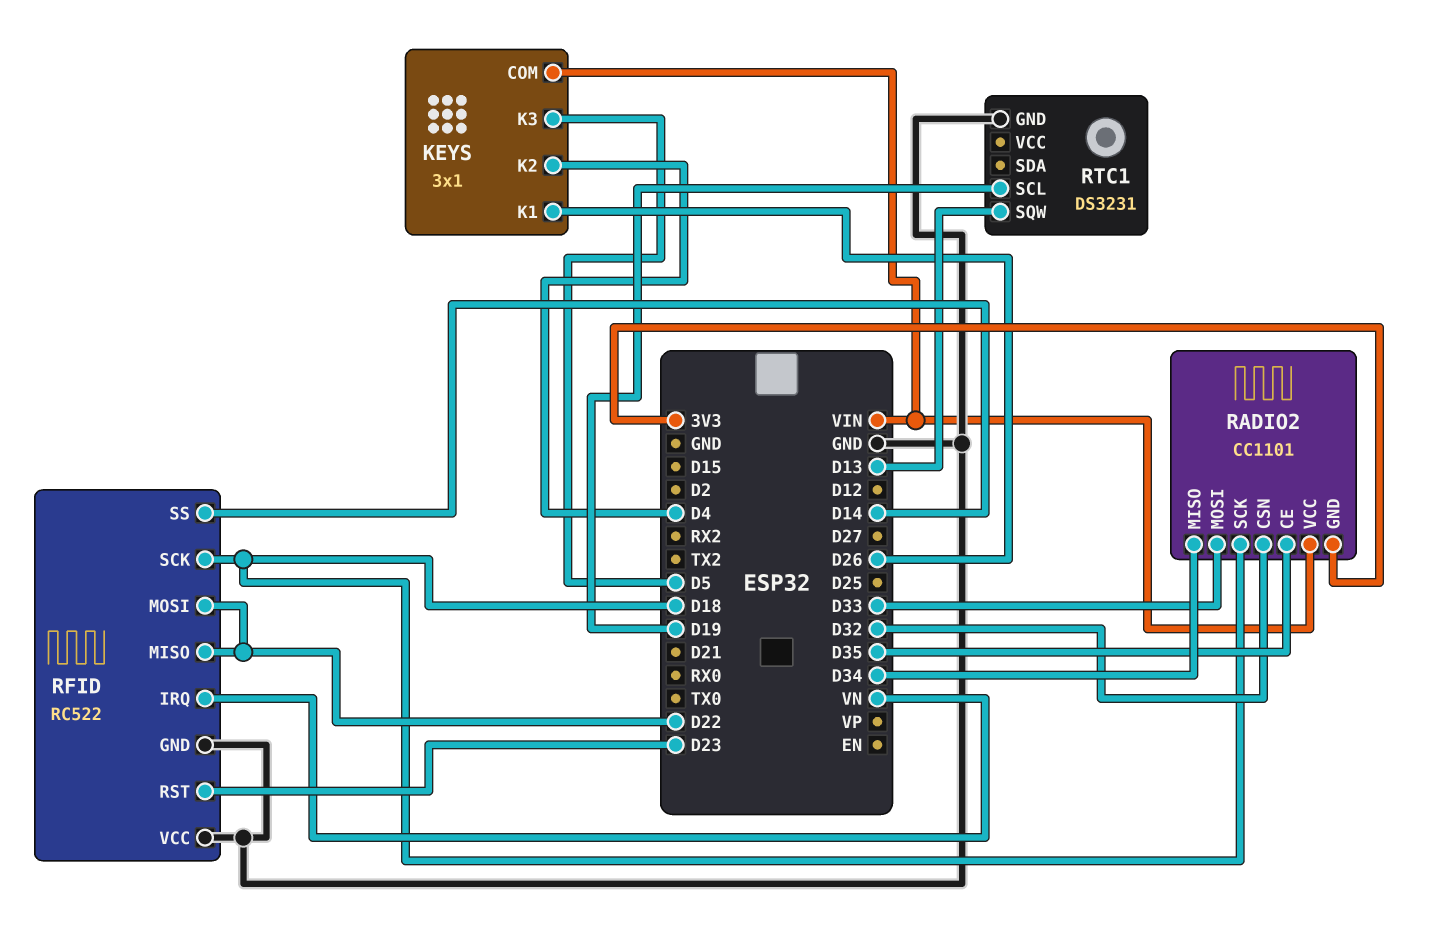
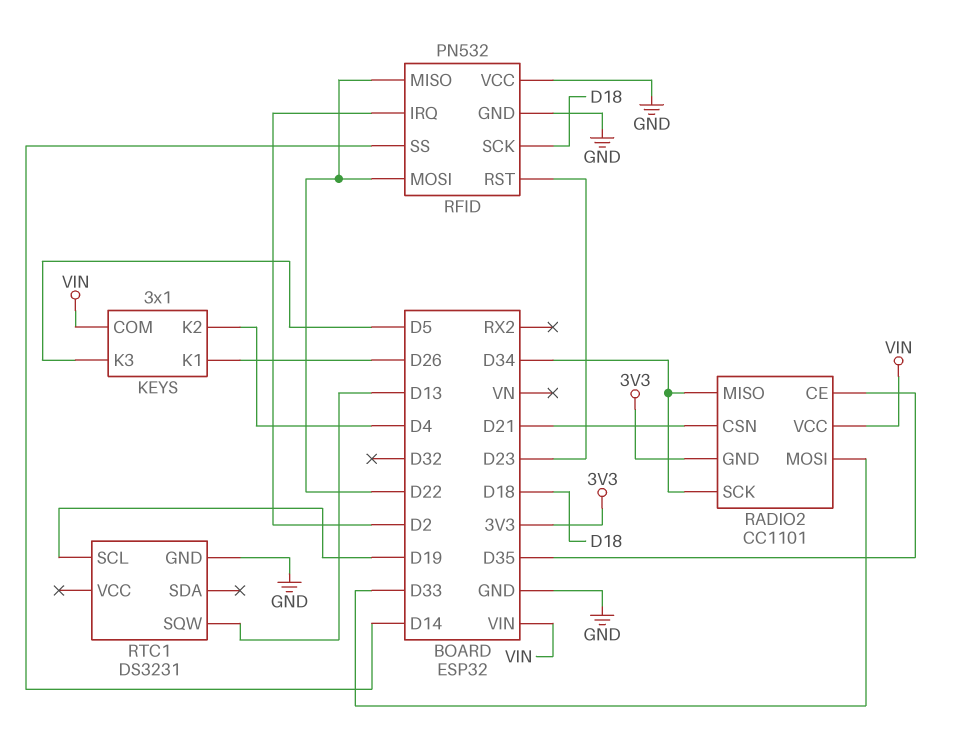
RADIO2 pin CSN: D32 -> D21
RADIO2 pin SCK: D18 -> D34
RFID: RC522 -> PN532
RFID pin IRQ: VN -> D2

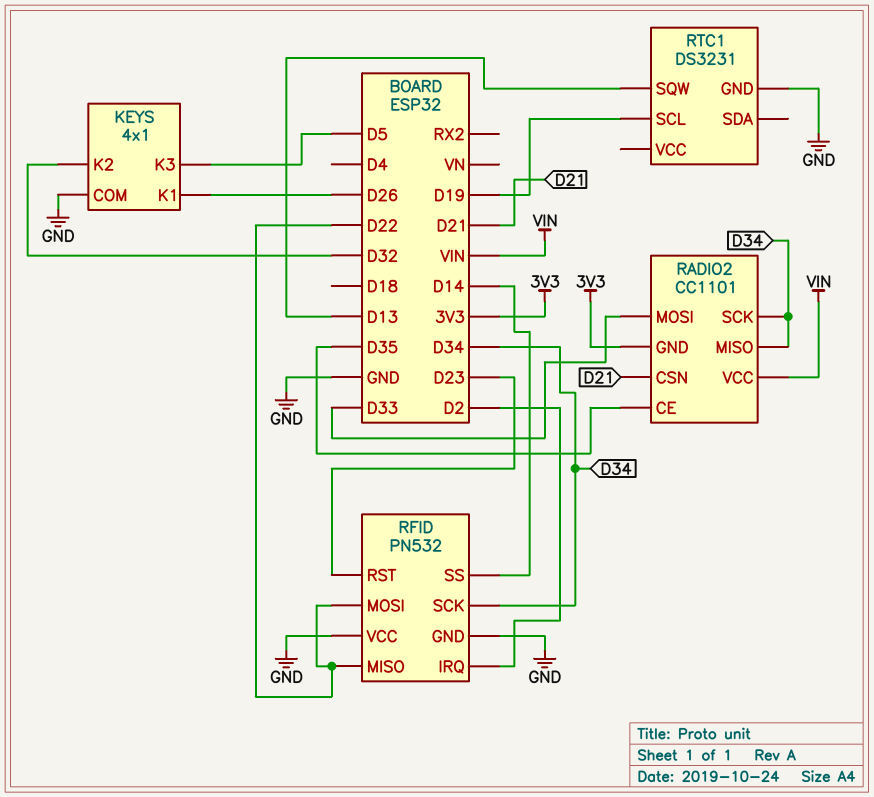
KEYS: 3x1 -> 4x1
KEYS pin COM: VIN -> GND
KEYS pin K2: D4 -> D32
RFID pin SCK: D18 -> D34

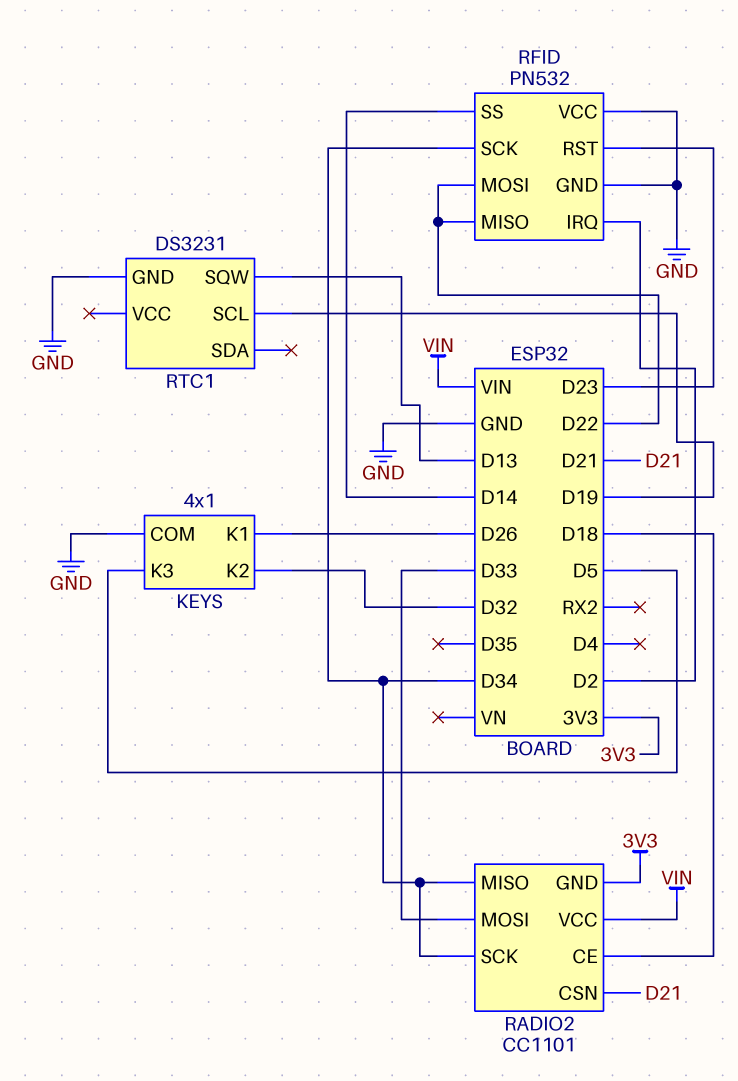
RADIO2 pin CE: D35 -> D18

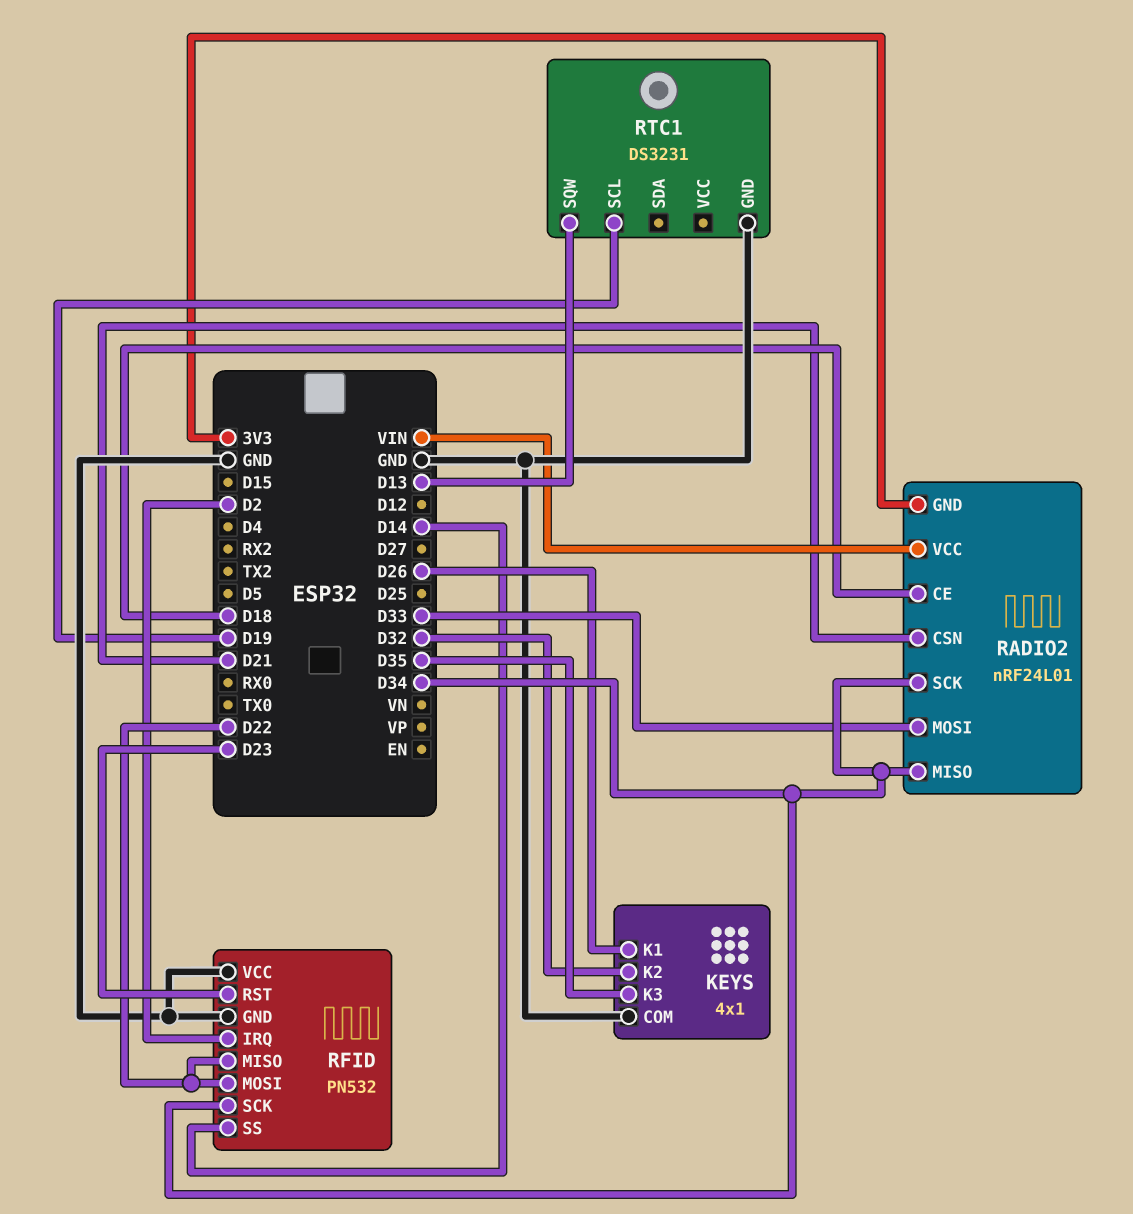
KEYS pin K3: D5 -> D35
RADIO2: CC1101 -> nRF24L01

